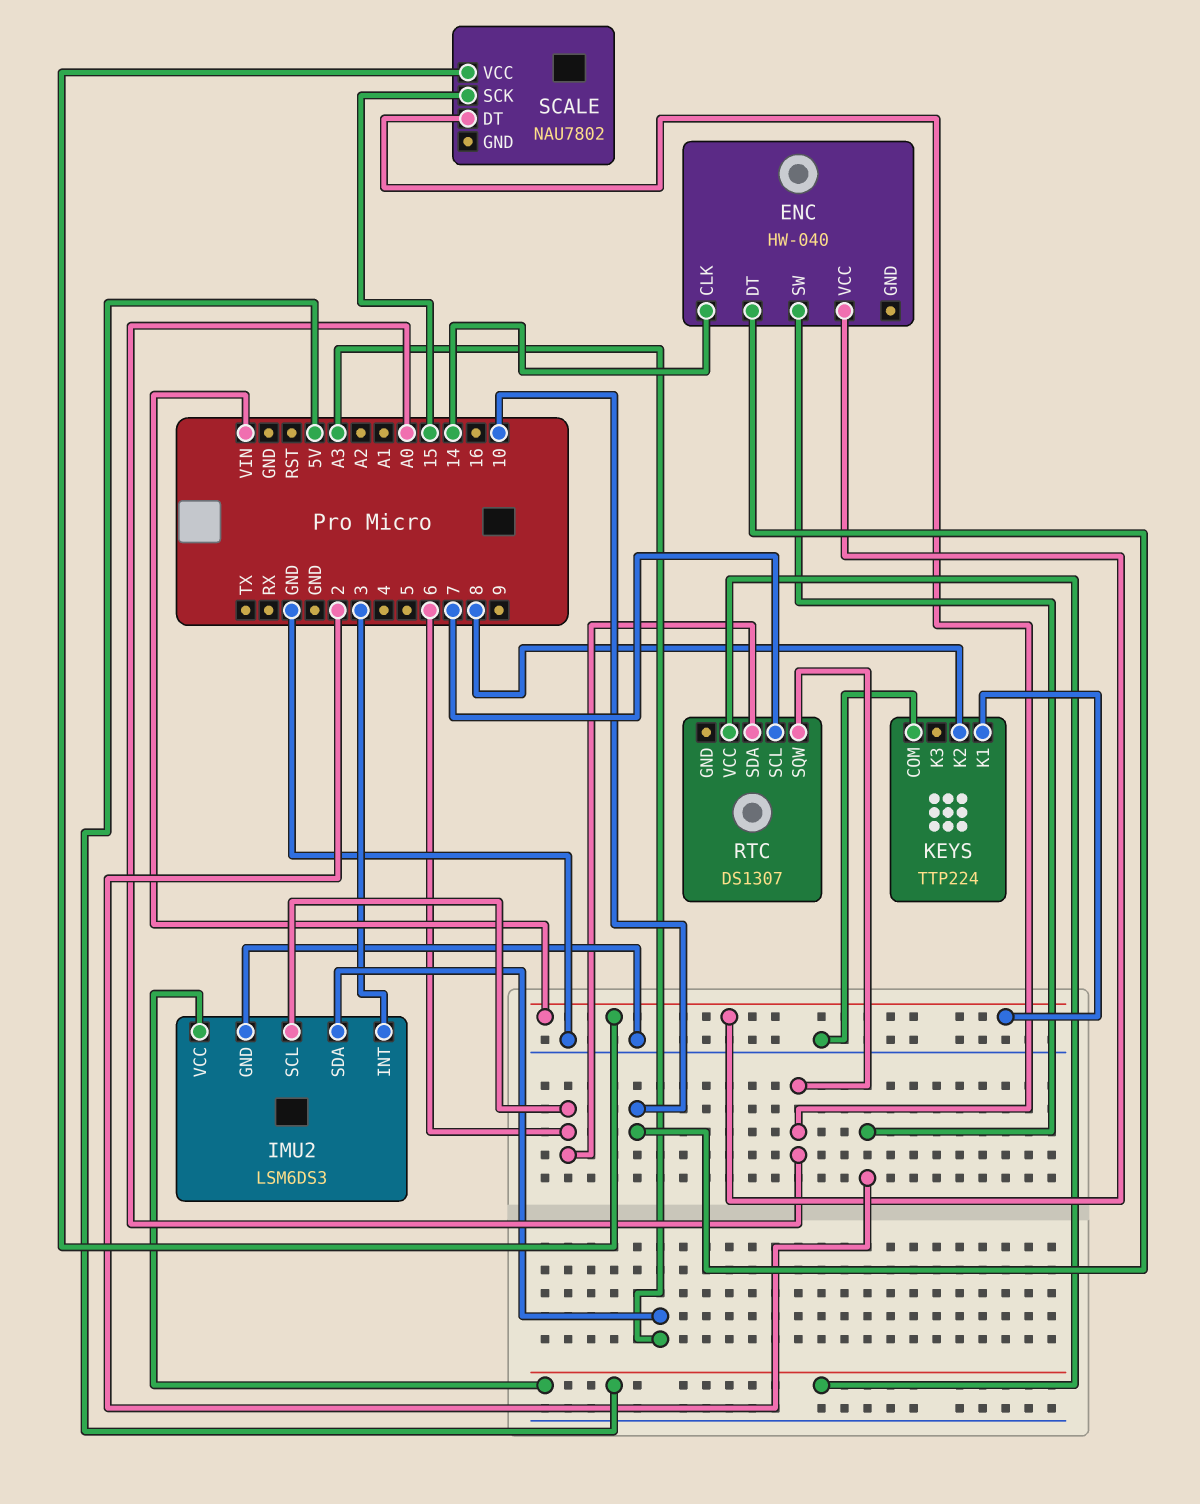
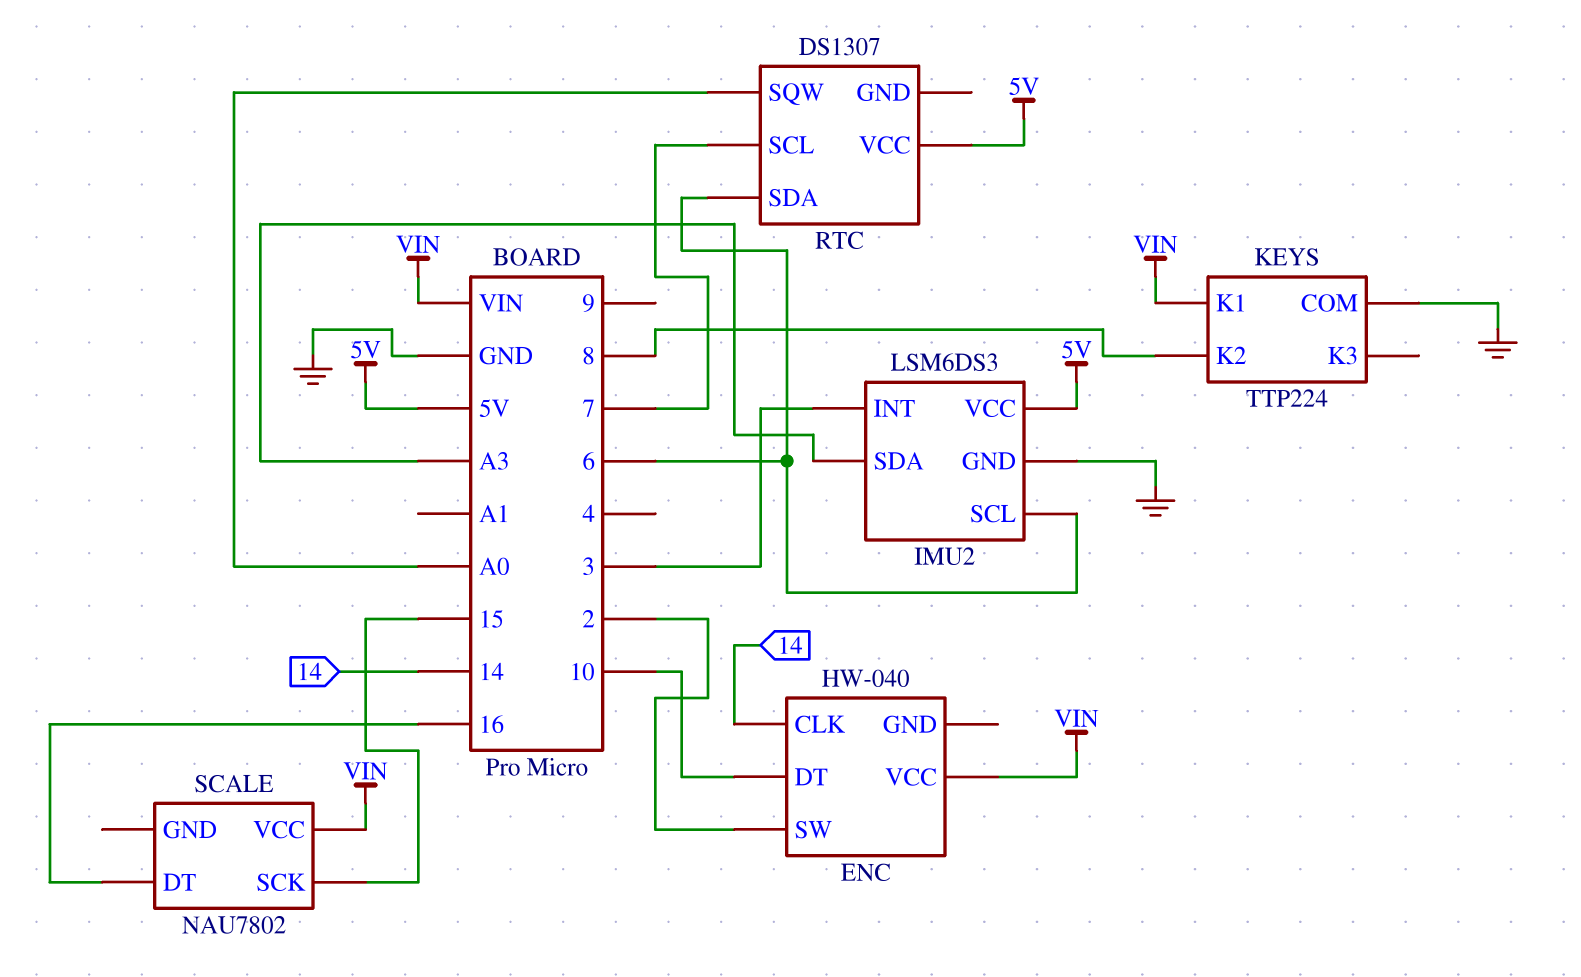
SCALE pin DT: A0 -> 16

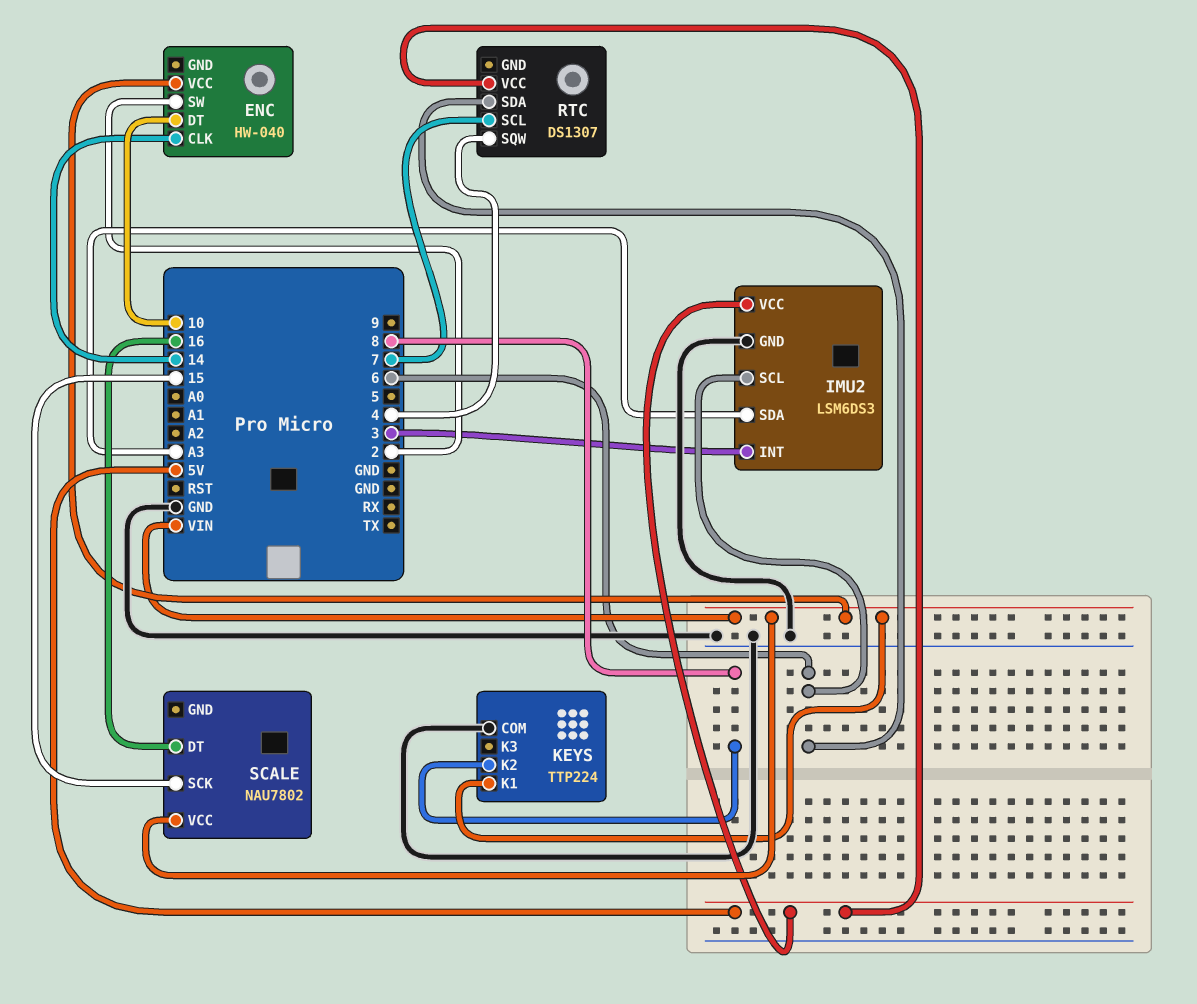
RTC pin SQW: A0 -> 4

